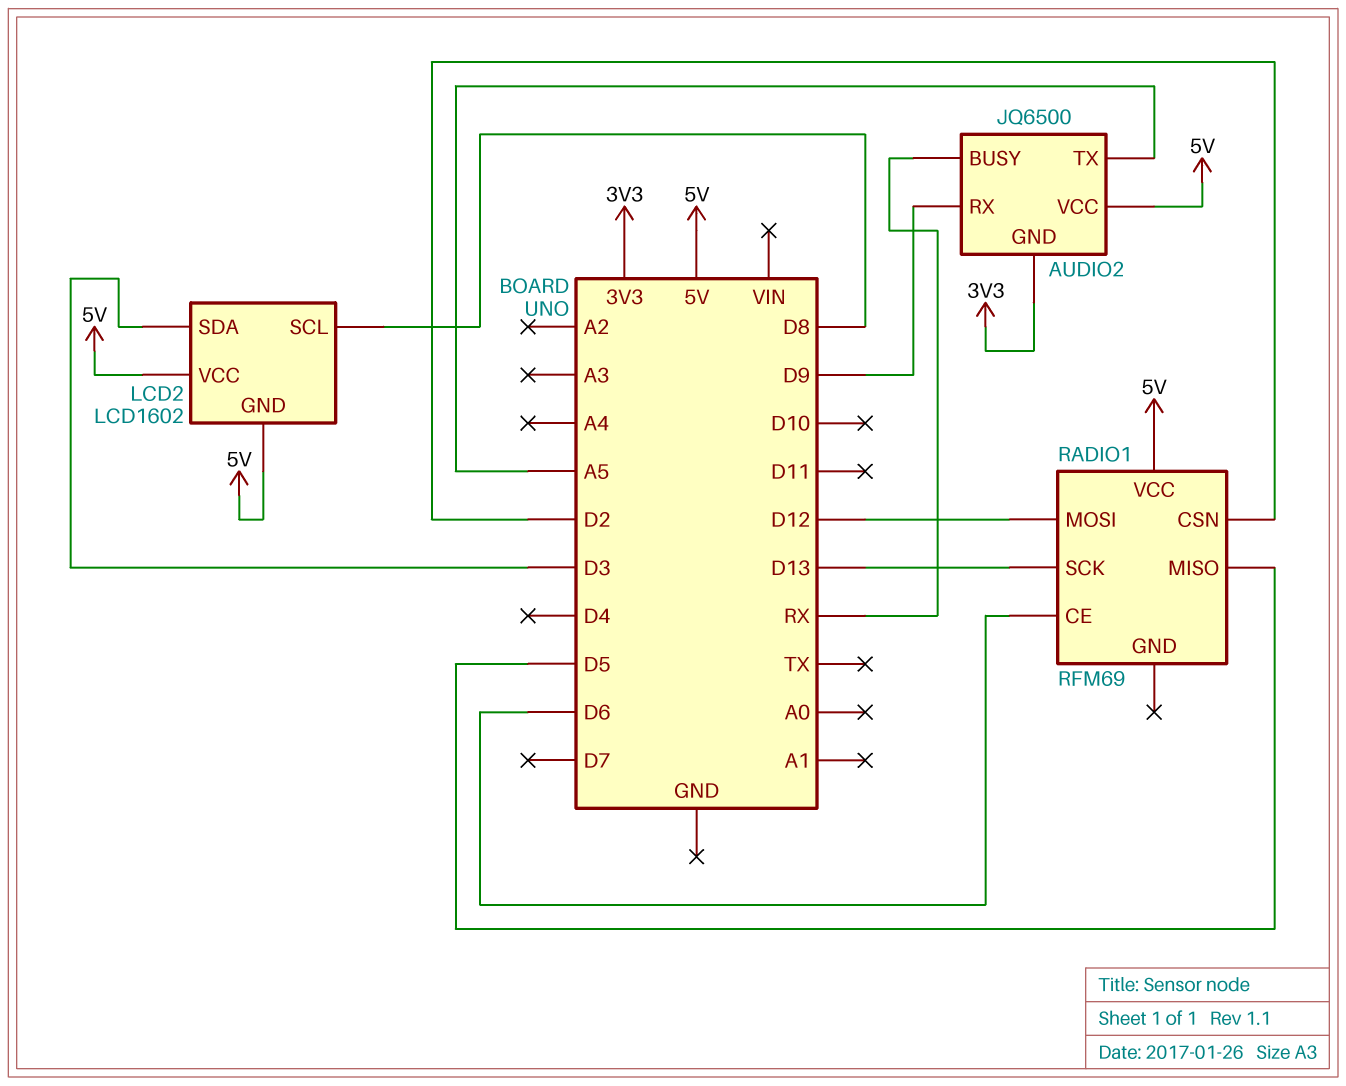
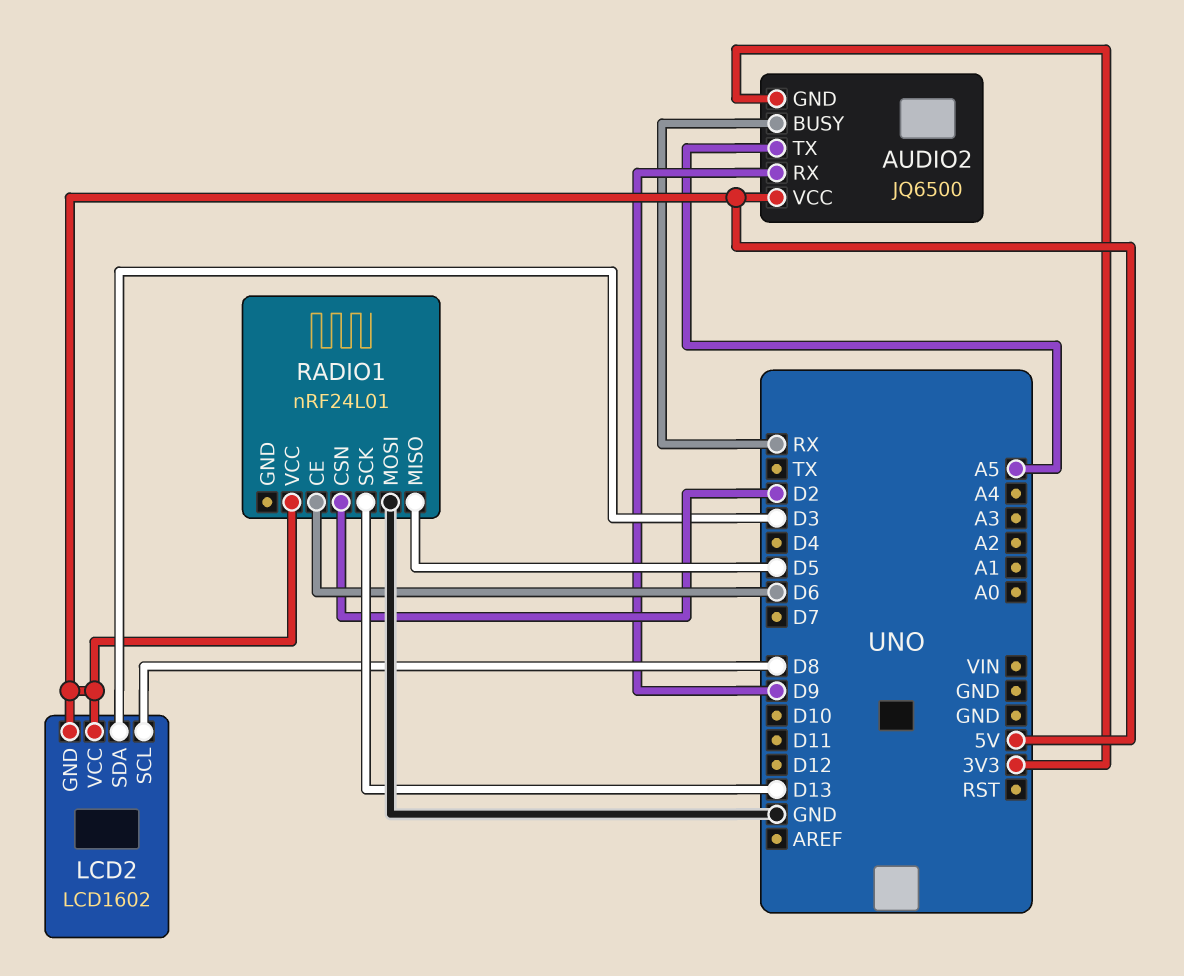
RADIO1: RFM69 -> nRF24L01
RADIO1 pin MOSI: D12 -> GND

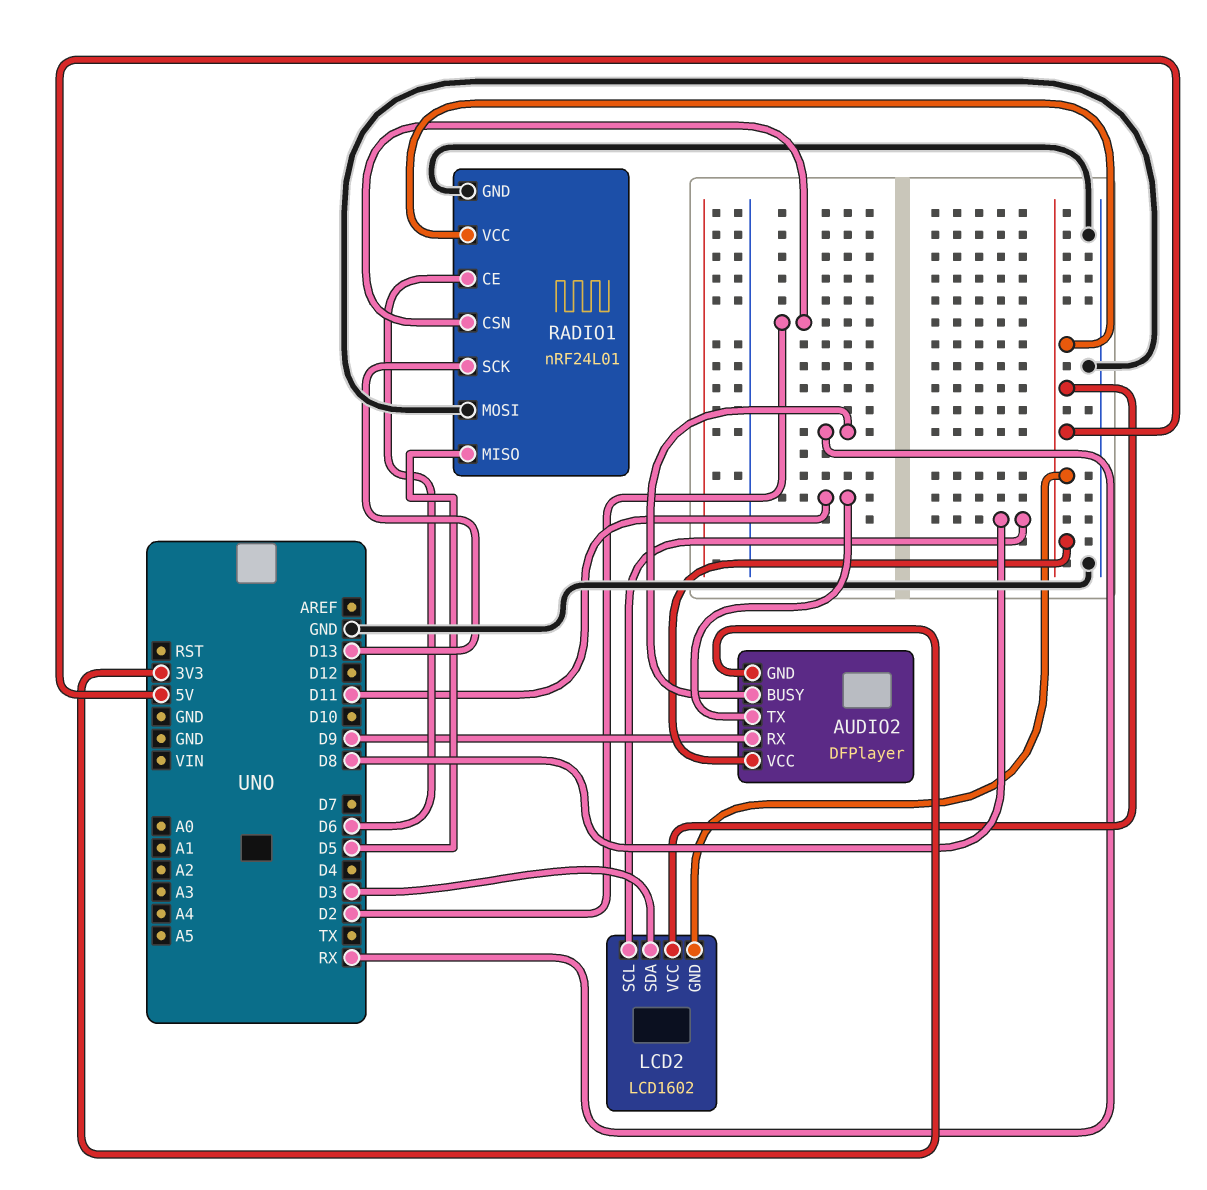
AUDIO2: JQ6500 -> DFPlayer
AUDIO2 pin TX: A5 -> D11
RADIO1 pin GND: none -> GND

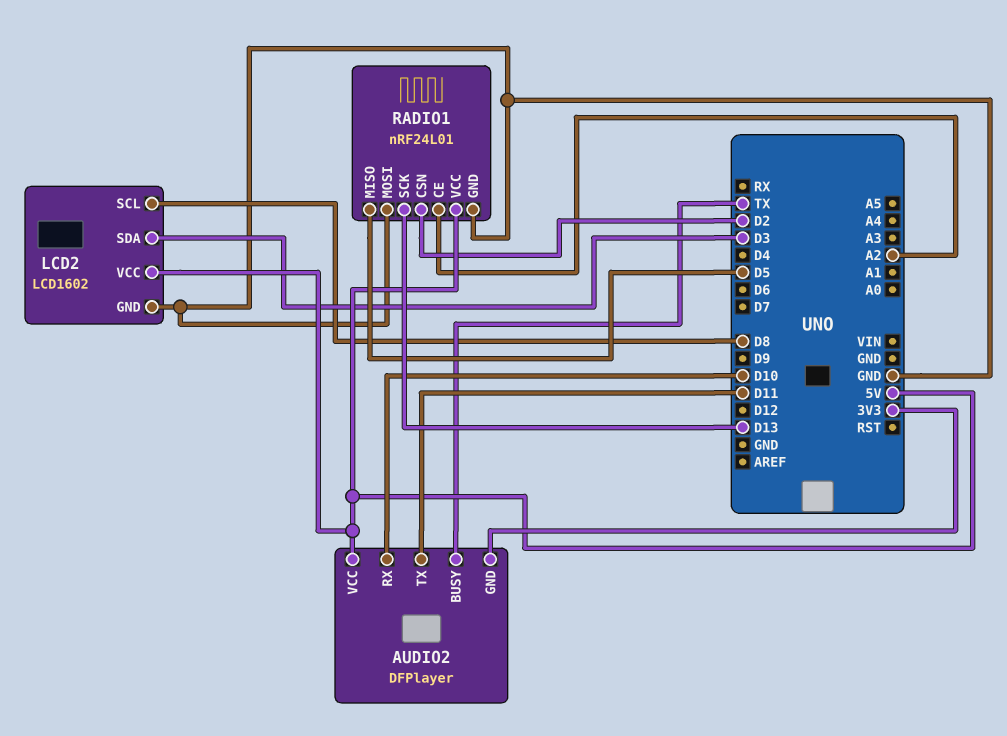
AUDIO2 pin BUSY: RX -> TX
AUDIO2 pin RX: D9 -> D10
LCD2 pin GND: 5V -> GND
RADIO1 pin CE: D6 -> A2

